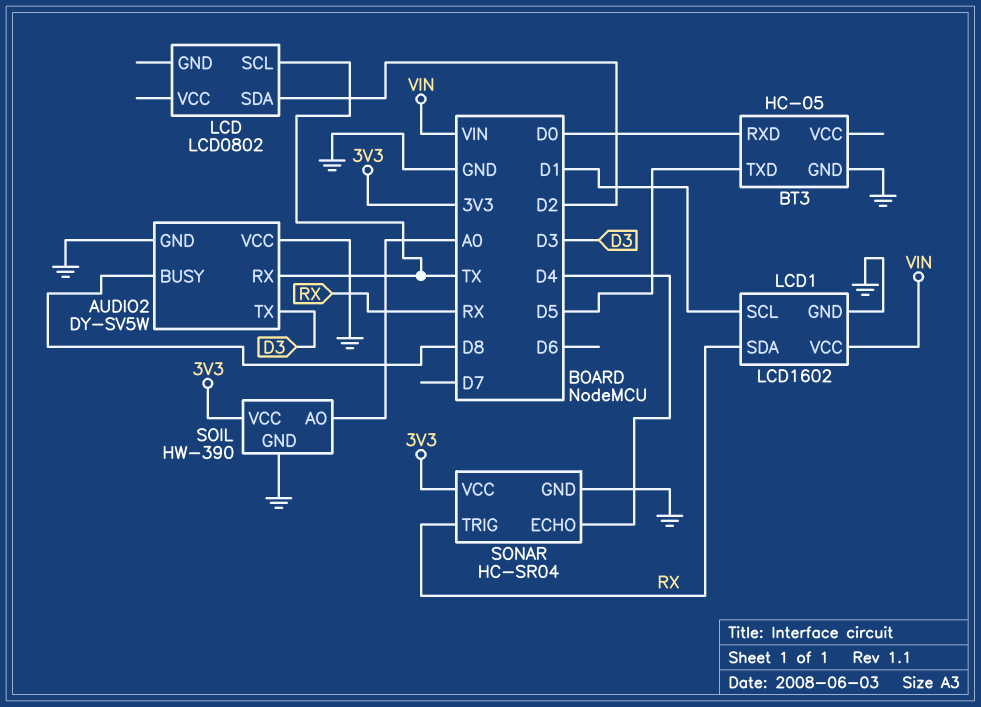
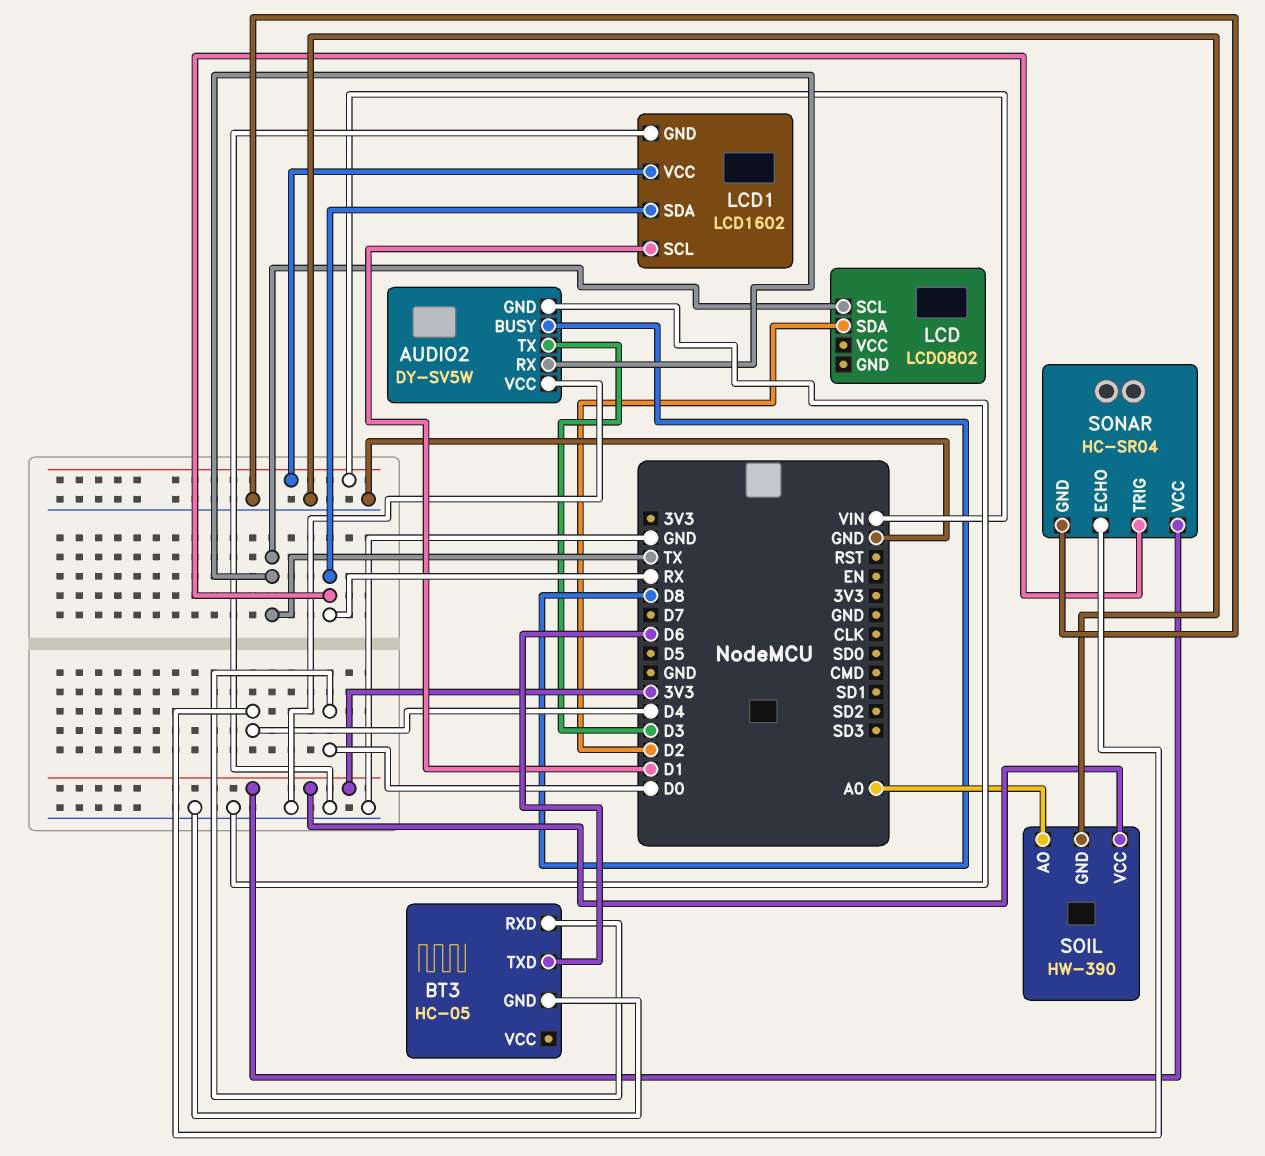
BT3 pin TXD: D5 -> D6

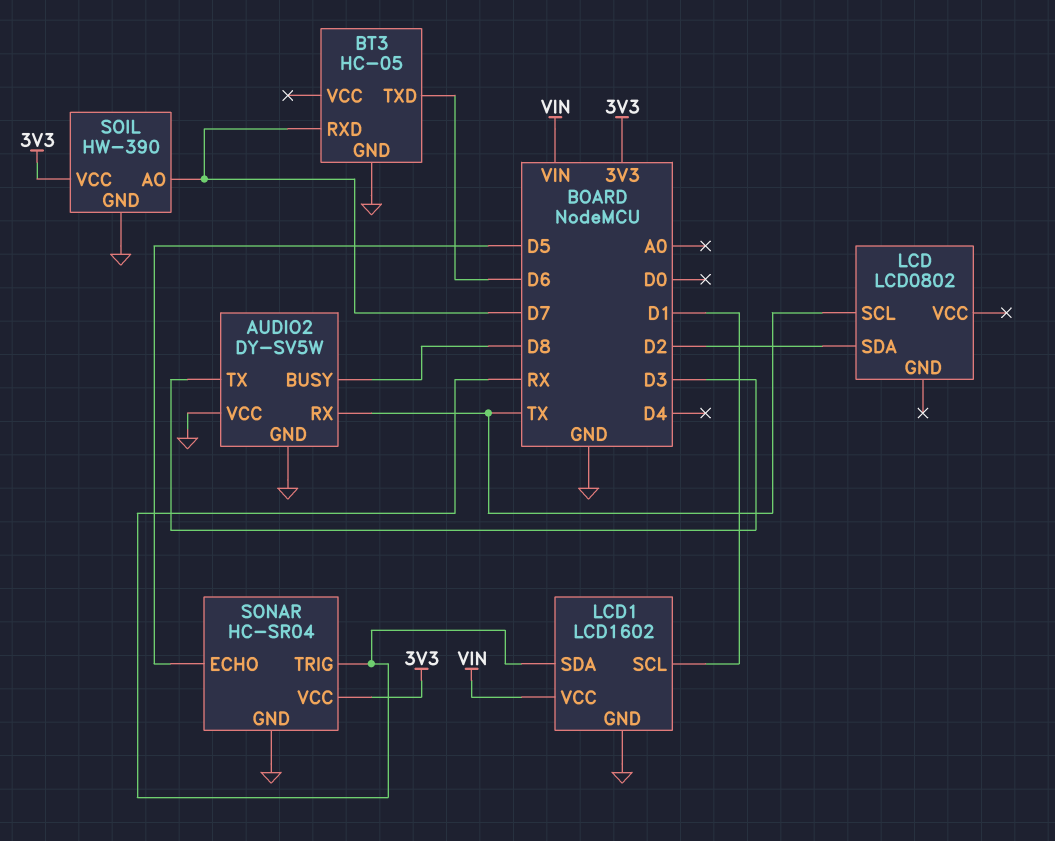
BT3 pin RXD: D0 -> D7
SOIL pin AO: A0 -> D7
SONAR pin ECHO: D4 -> D5

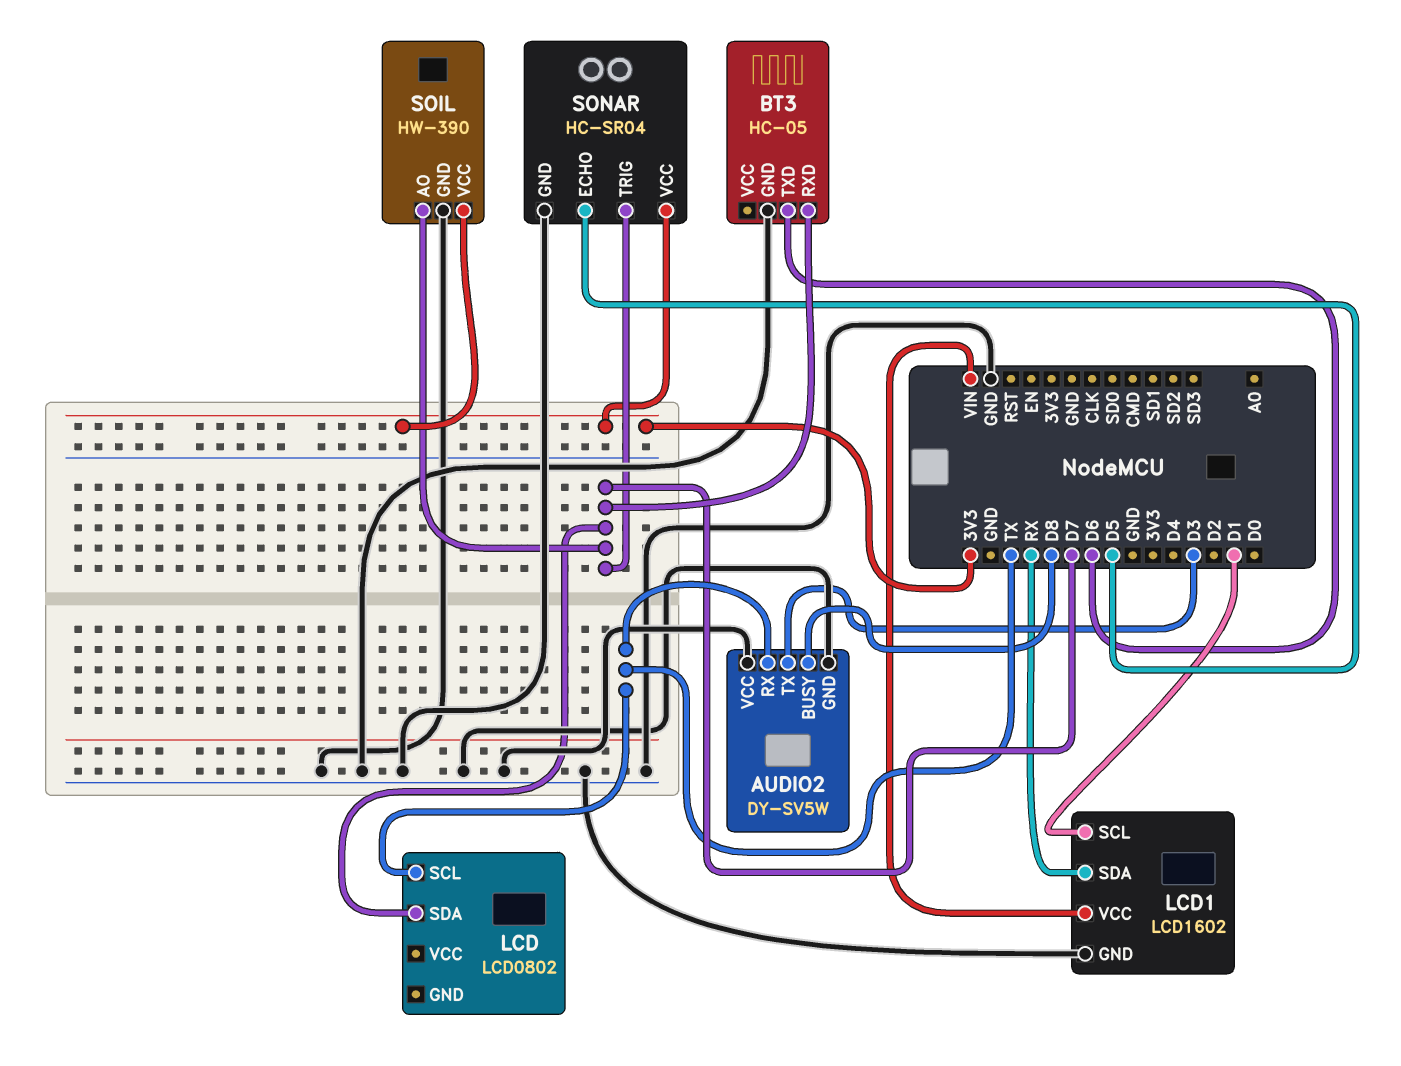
LCD pin SDA: D2 -> D7
SONAR pin TRIG: RX -> D7

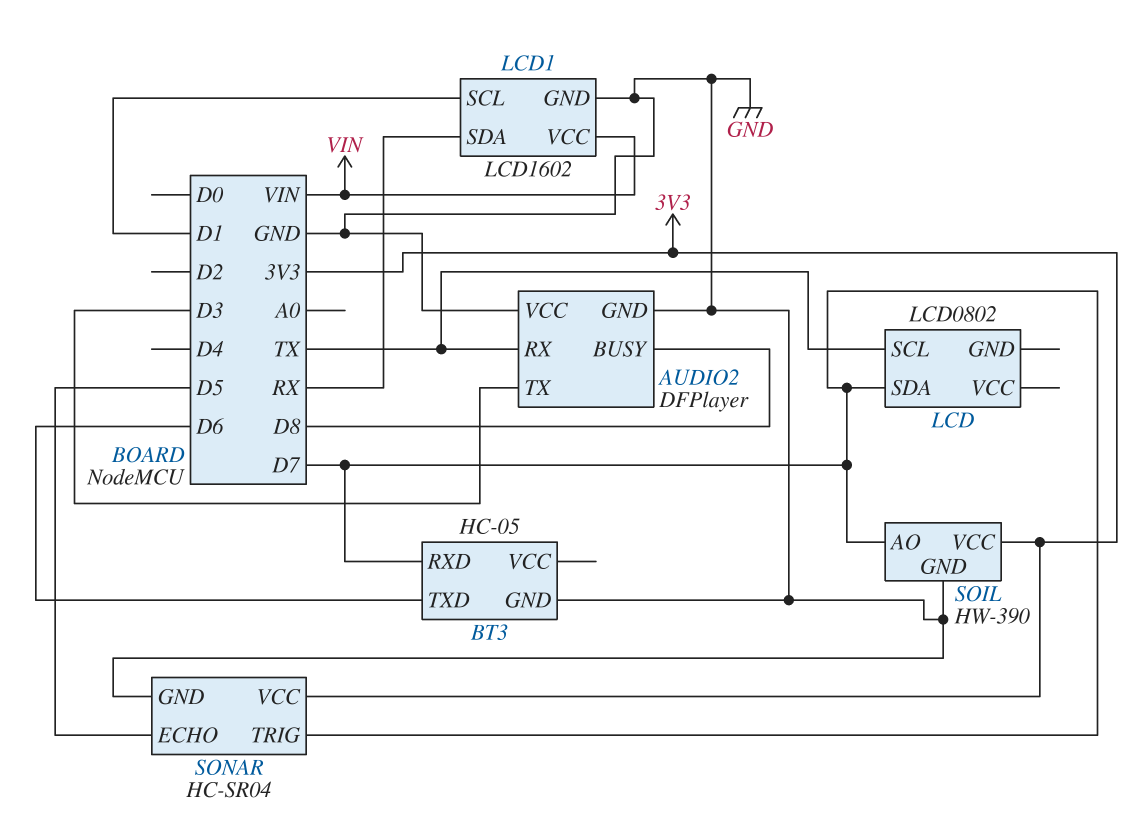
AUDIO2: DY-SV5W -> DFPlayer

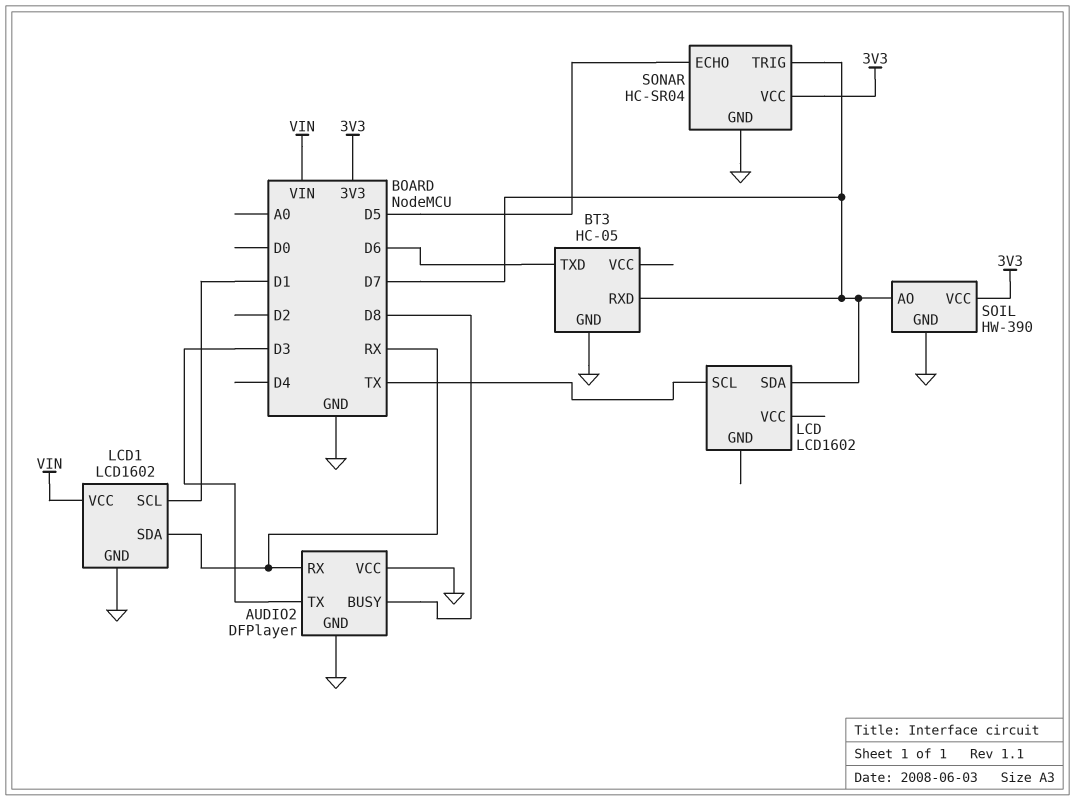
AUDIO2 pin RX: TX -> RX
LCD: LCD0802 -> LCD1602

